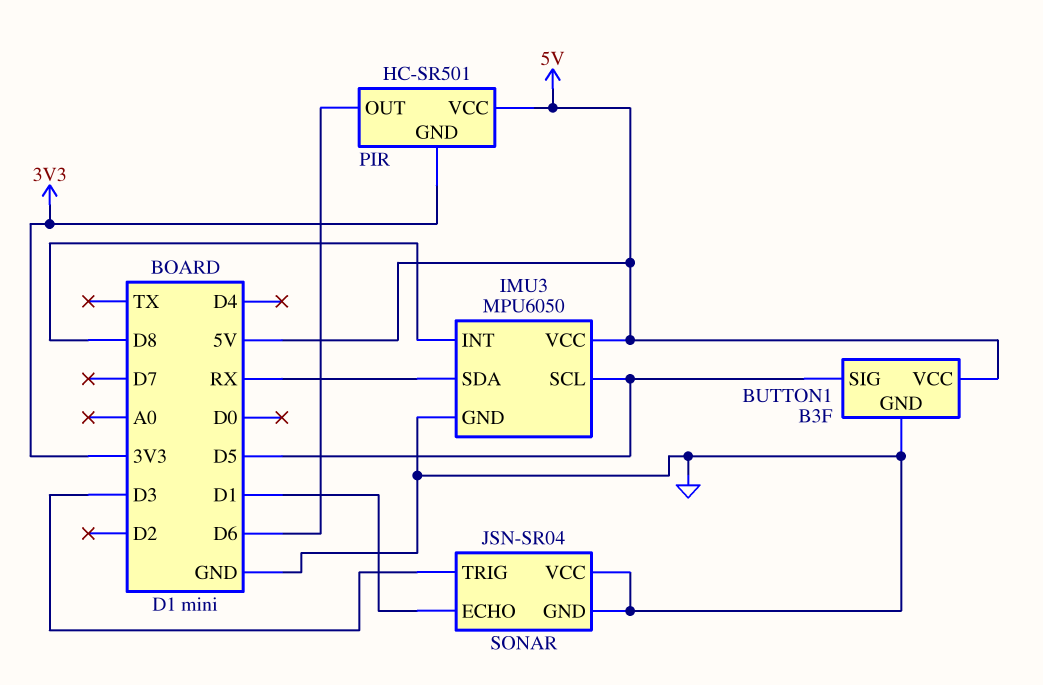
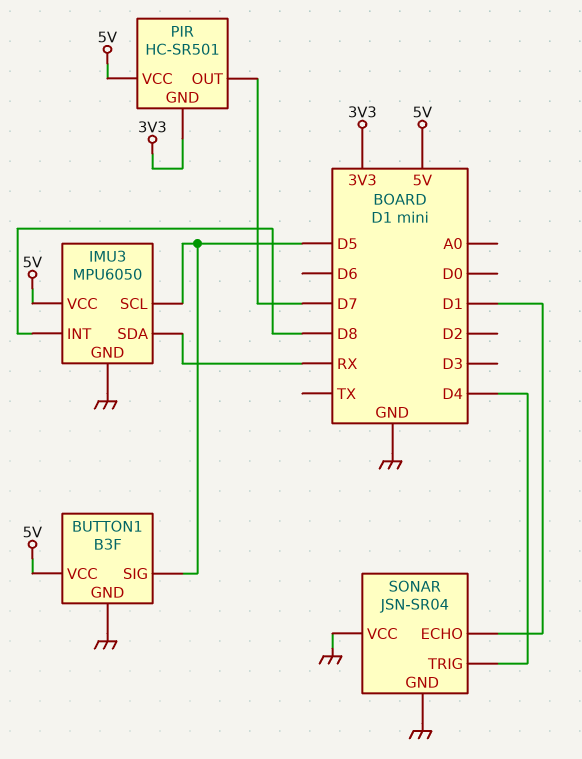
PIR pin OUT: D6 -> D7
SONAR pin TRIG: D3 -> D4

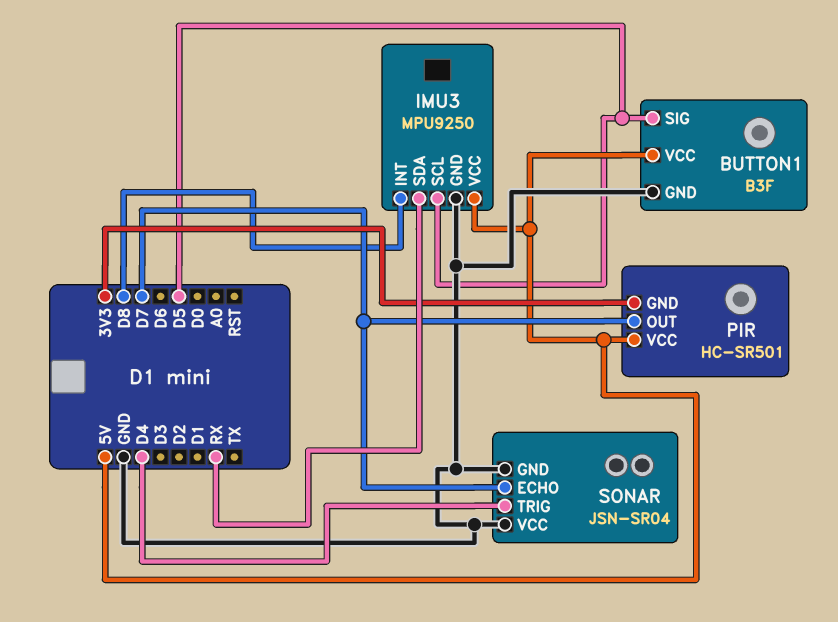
IMU3: MPU6050 -> MPU9250
SONAR pin ECHO: D1 -> D7

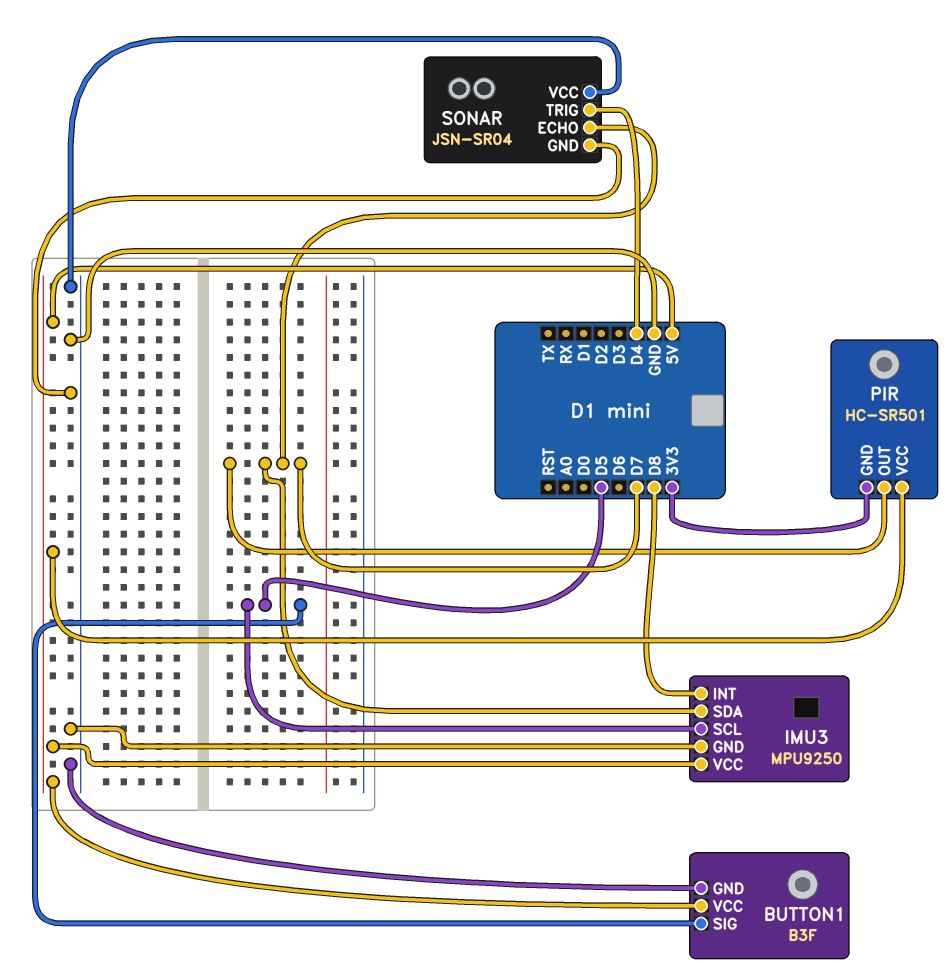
IMU3 pin SDA: RX -> D7

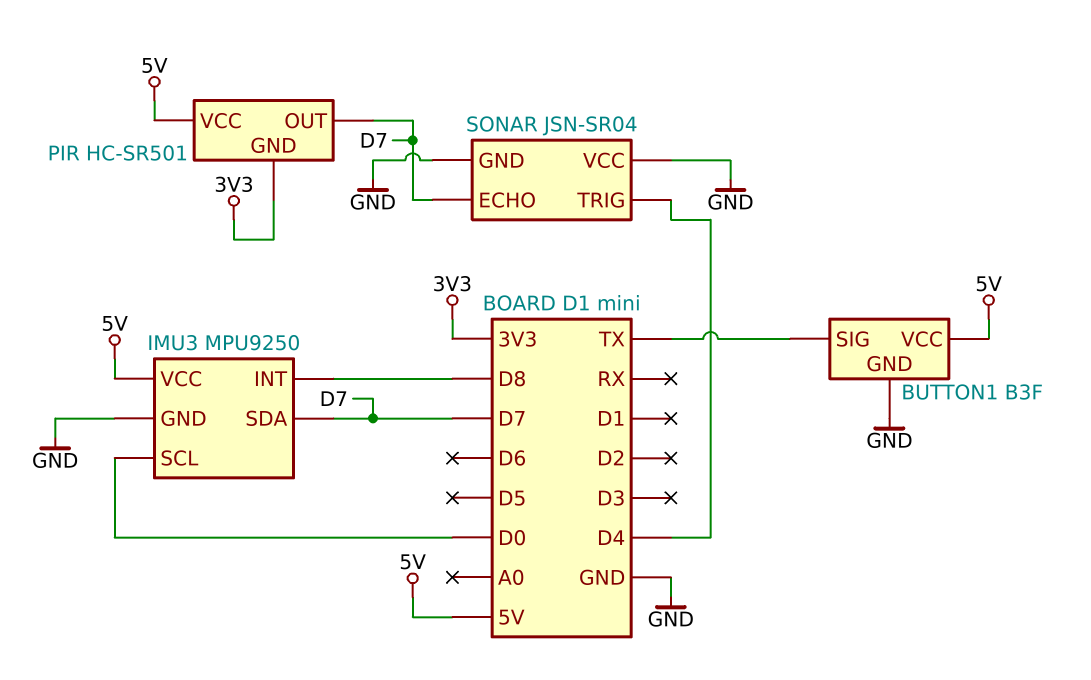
BUTTON1 pin SIG: D5 -> TX
IMU3 pin SCL: D5 -> D0

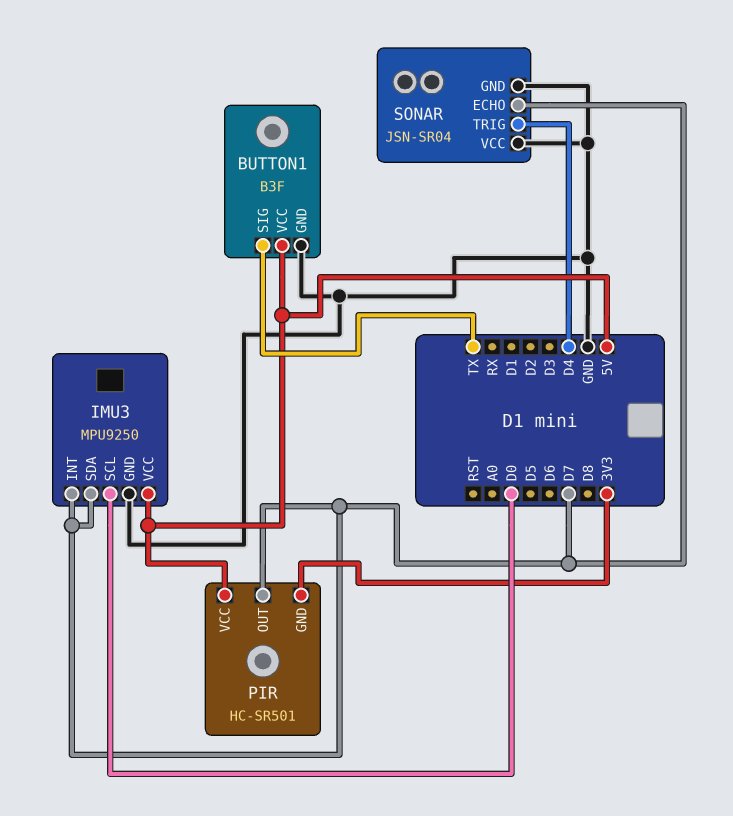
IMU3 pin INT: D8 -> D7

